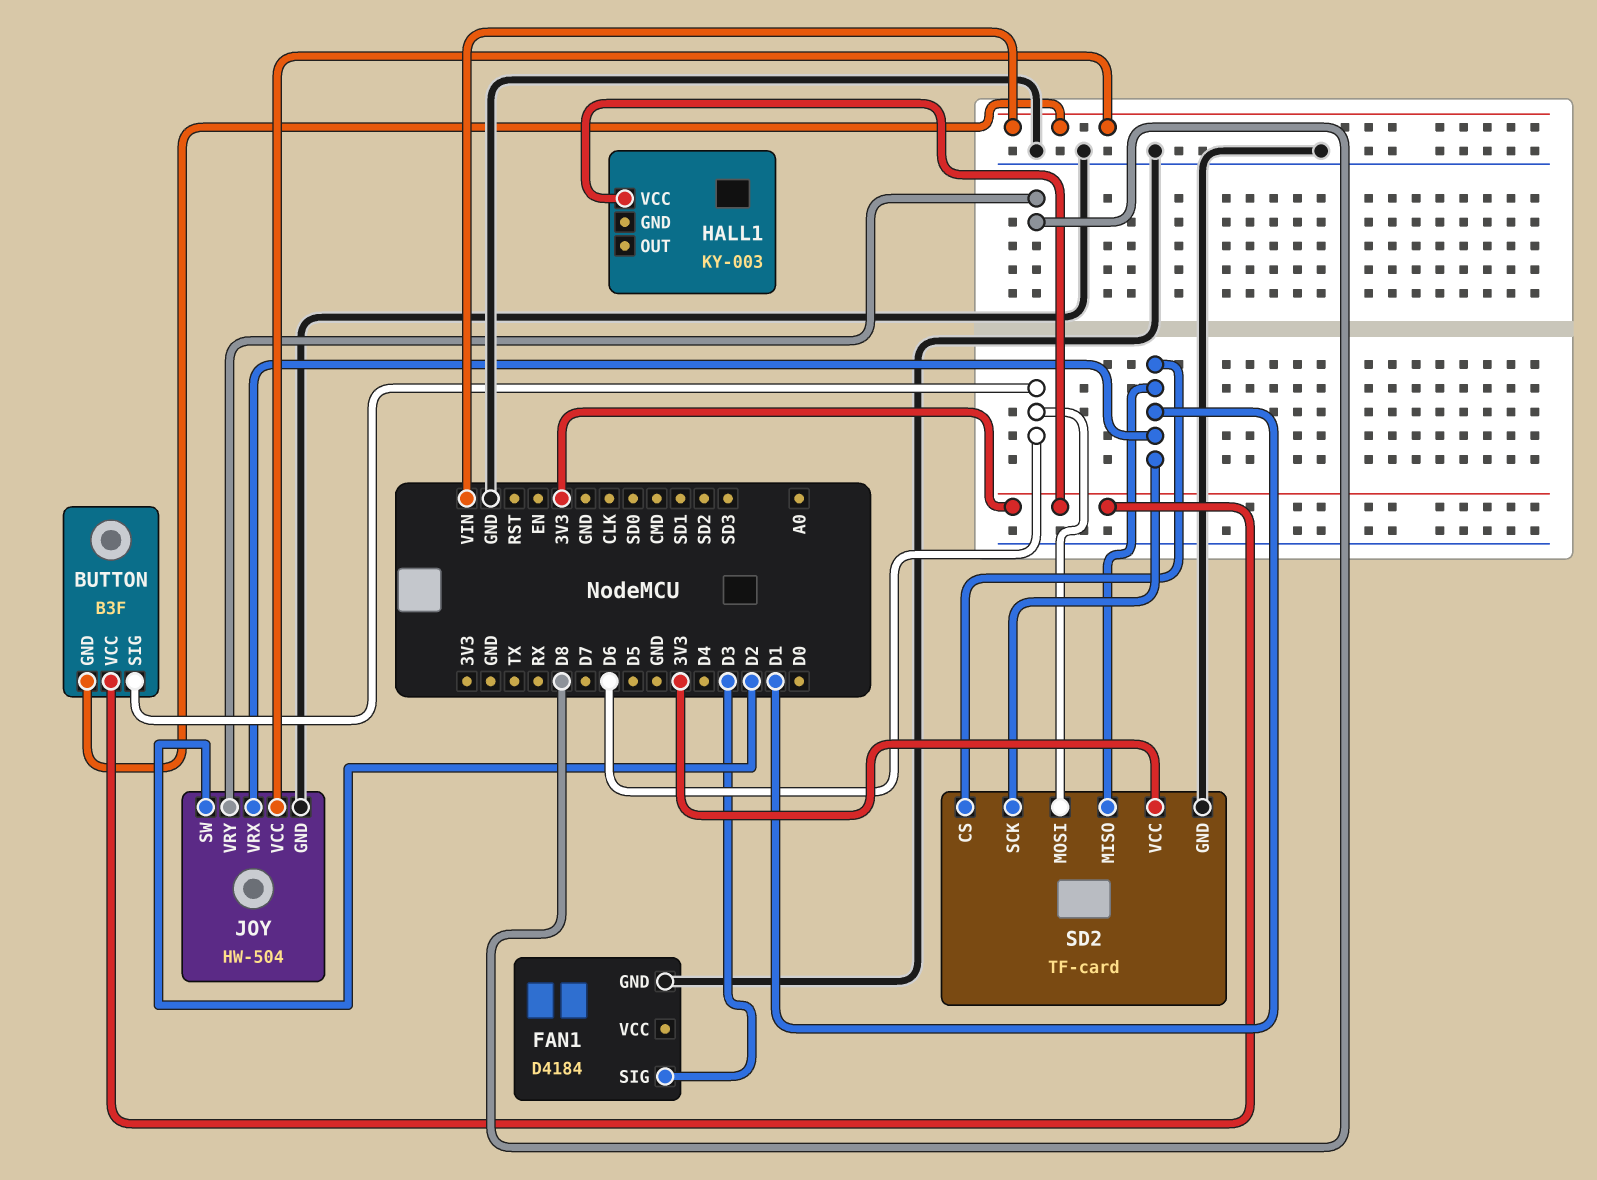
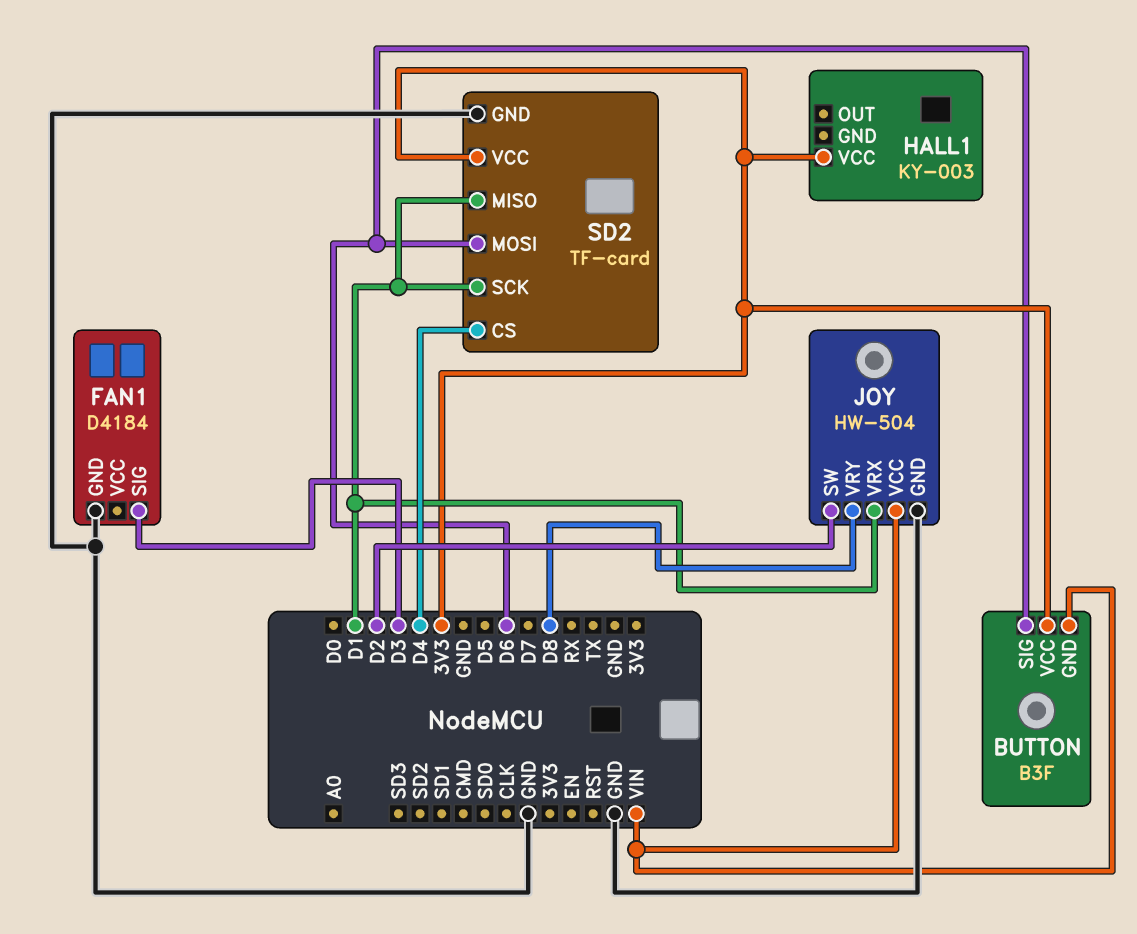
SD2 pin CS: D1 -> D4

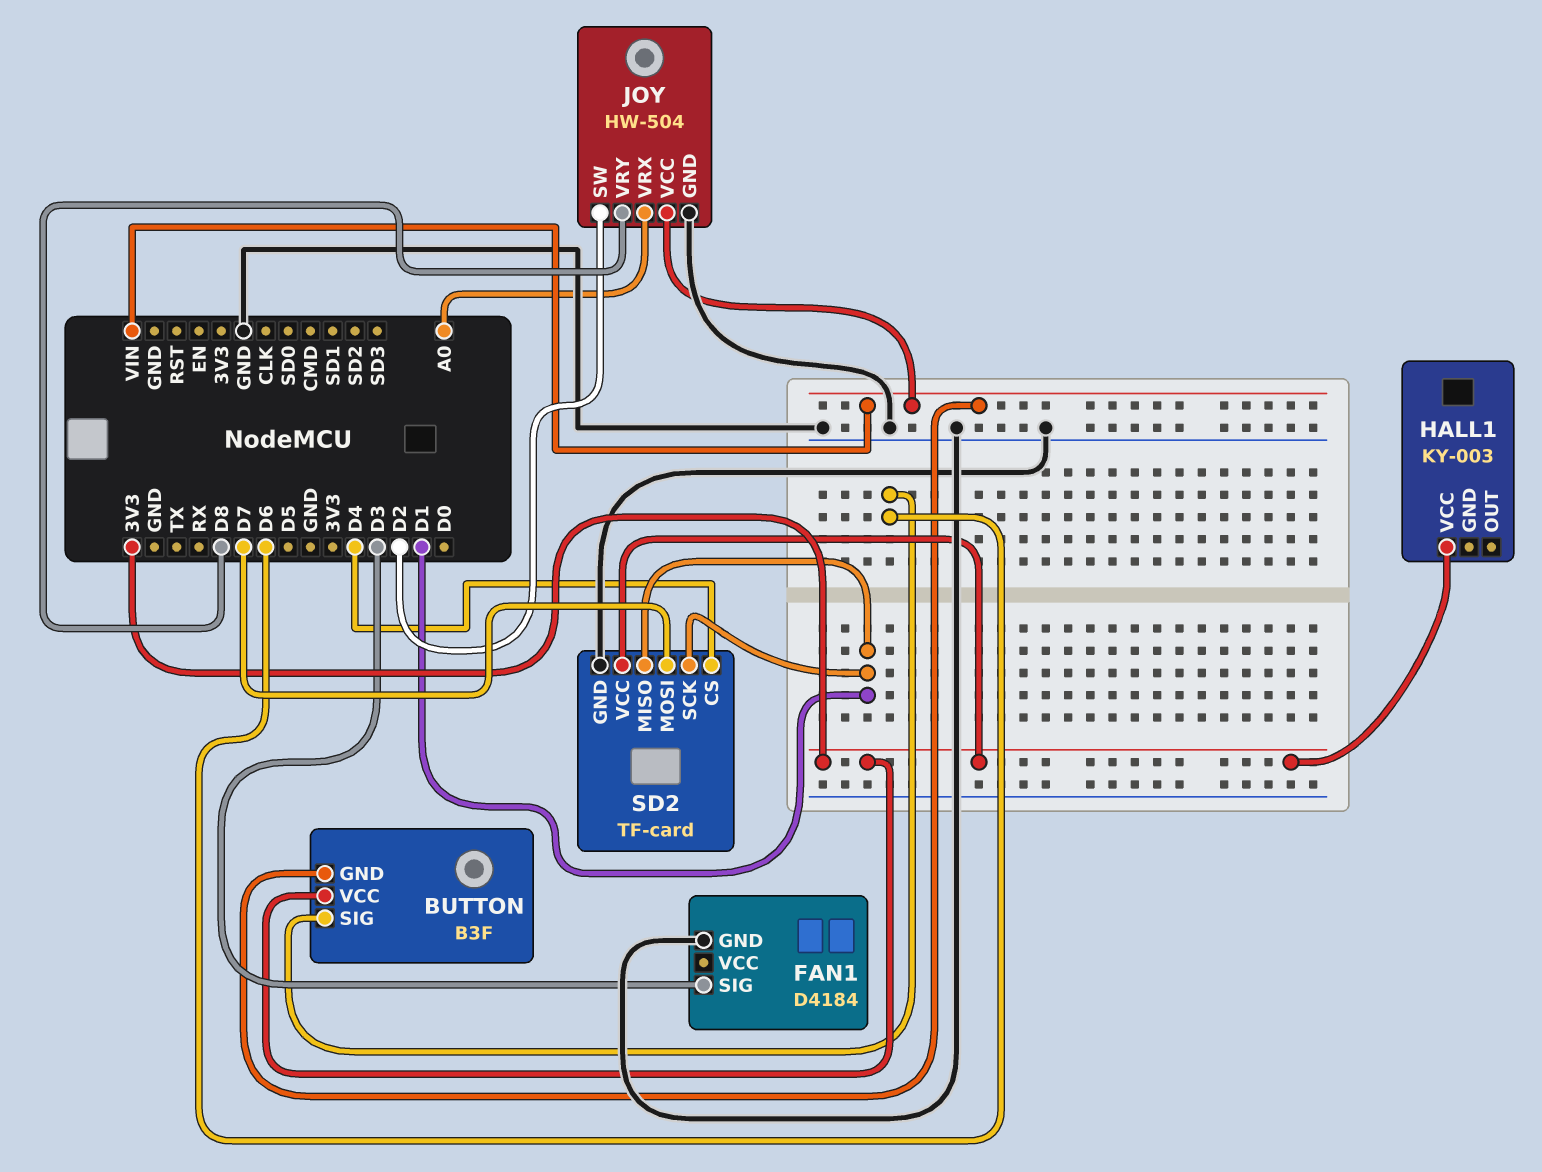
JOY pin VRX: D1 -> A0
SD2 pin MOSI: D6 -> D7

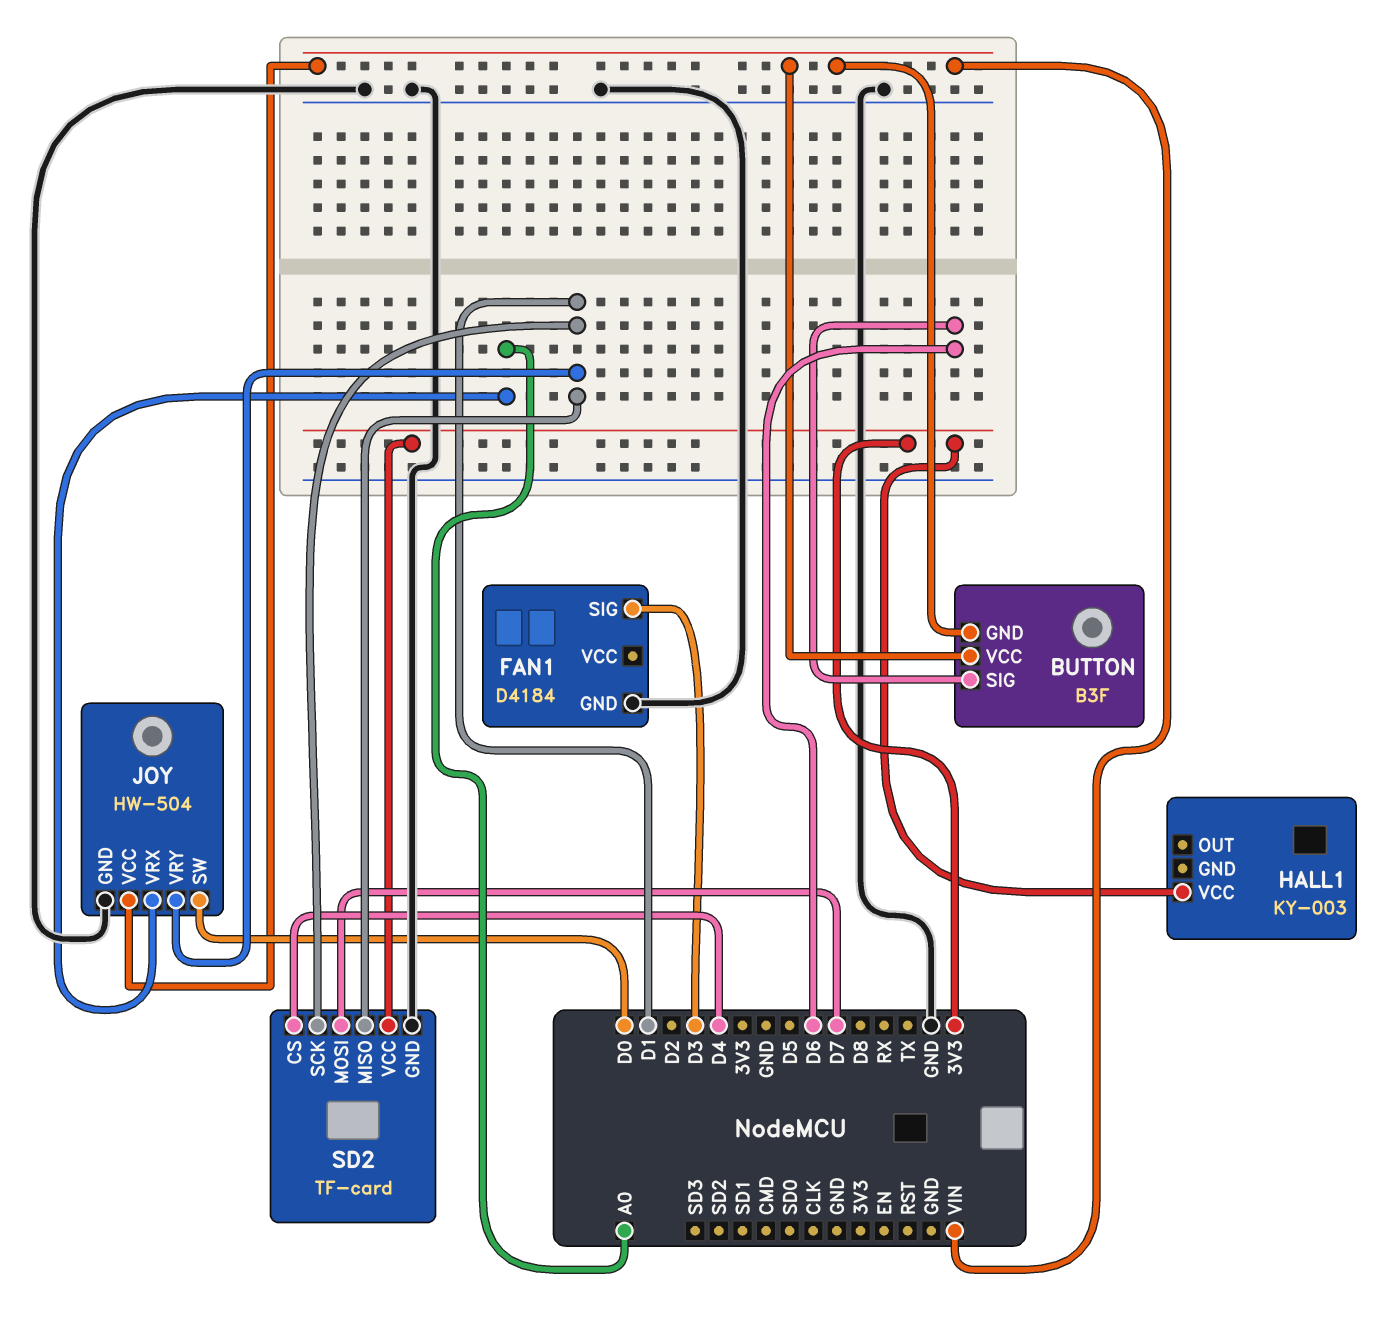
BUTTON pin VCC: 3V3 -> VIN
JOY pin SW: D2 -> D0
JOY pin VRY: D8 -> D1

